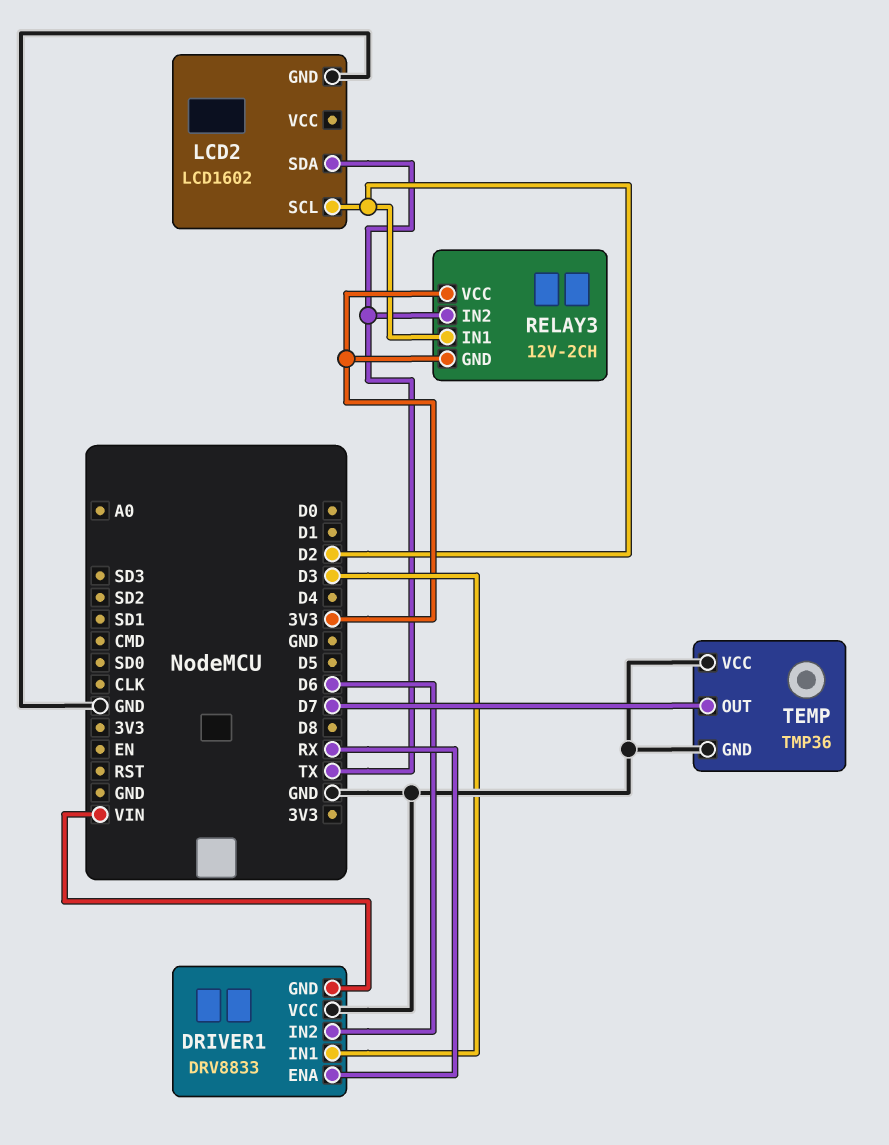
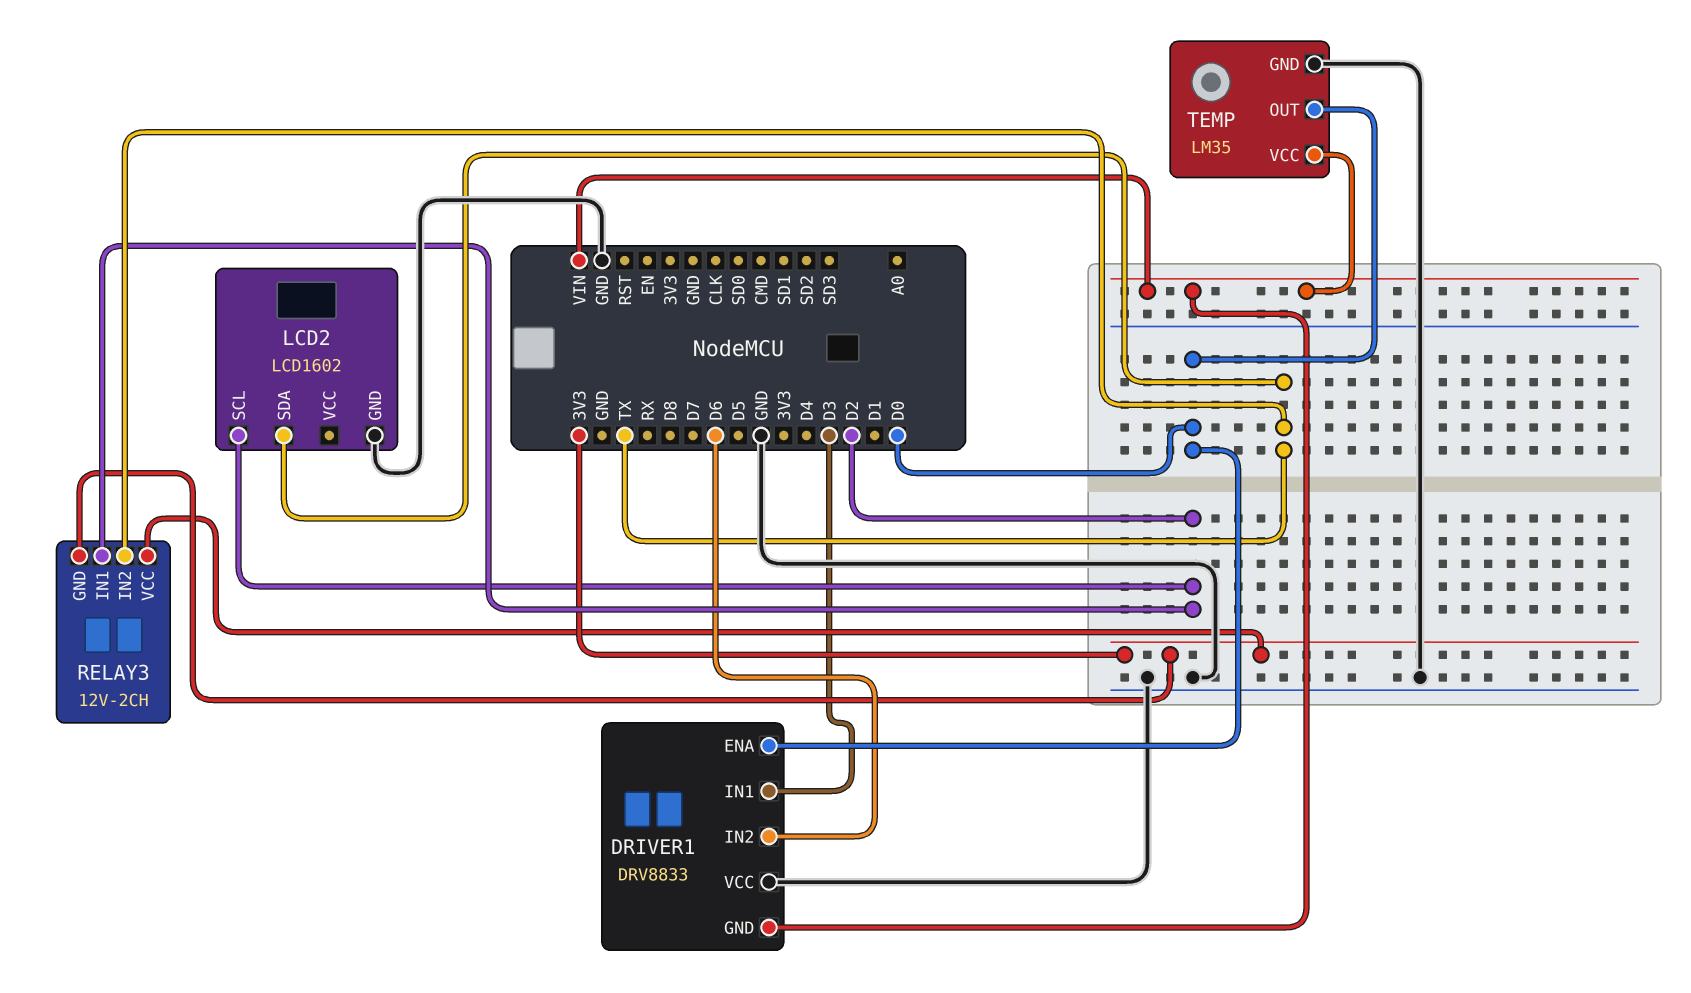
DRIVER1 pin ENA: RX -> D0
TEMP: TMP36 -> LM35
TEMP pin OUT: D7 -> D0
TEMP pin VCC: GND -> VIN

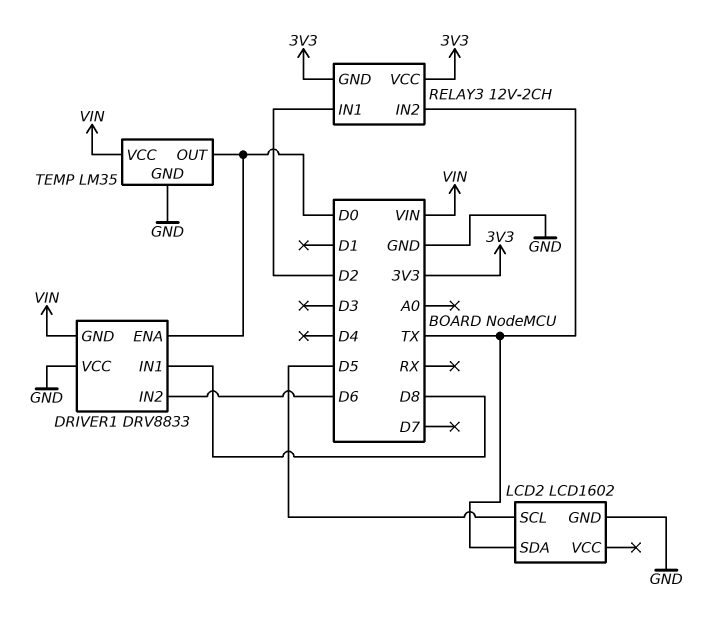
DRIVER1 pin IN1: D3 -> D8
LCD2 pin SCL: D2 -> D5

